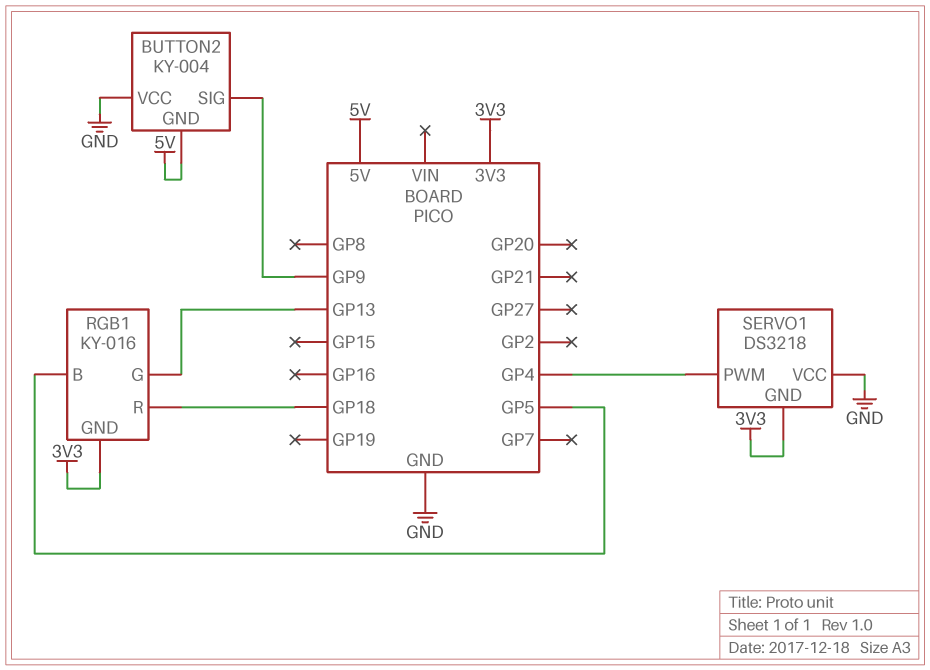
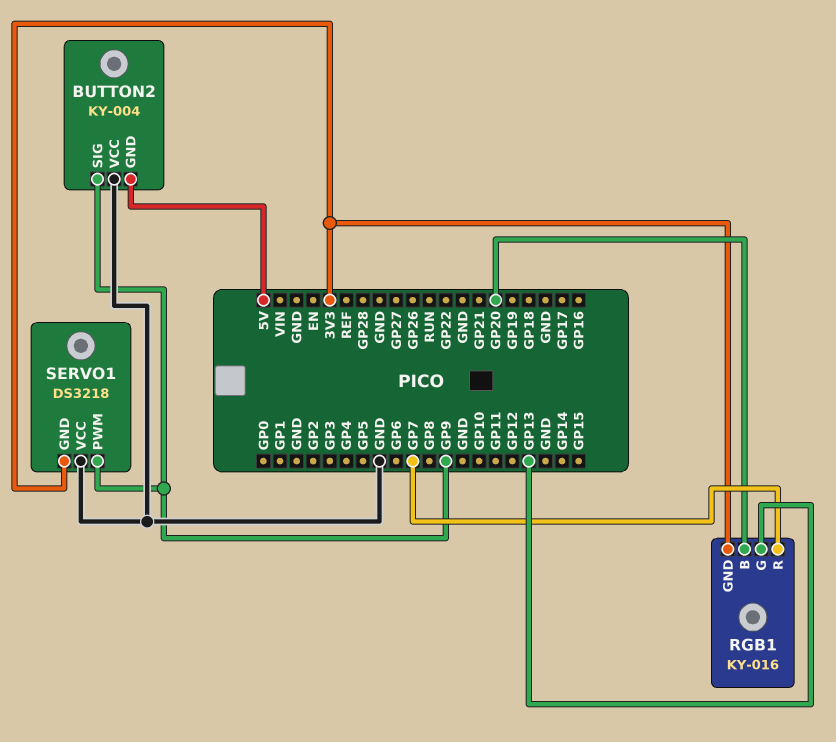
RGB1 pin B: GP5 -> GP20
RGB1 pin R: GP18 -> GP7
SERVO1 pin PWM: GP4 -> GP9

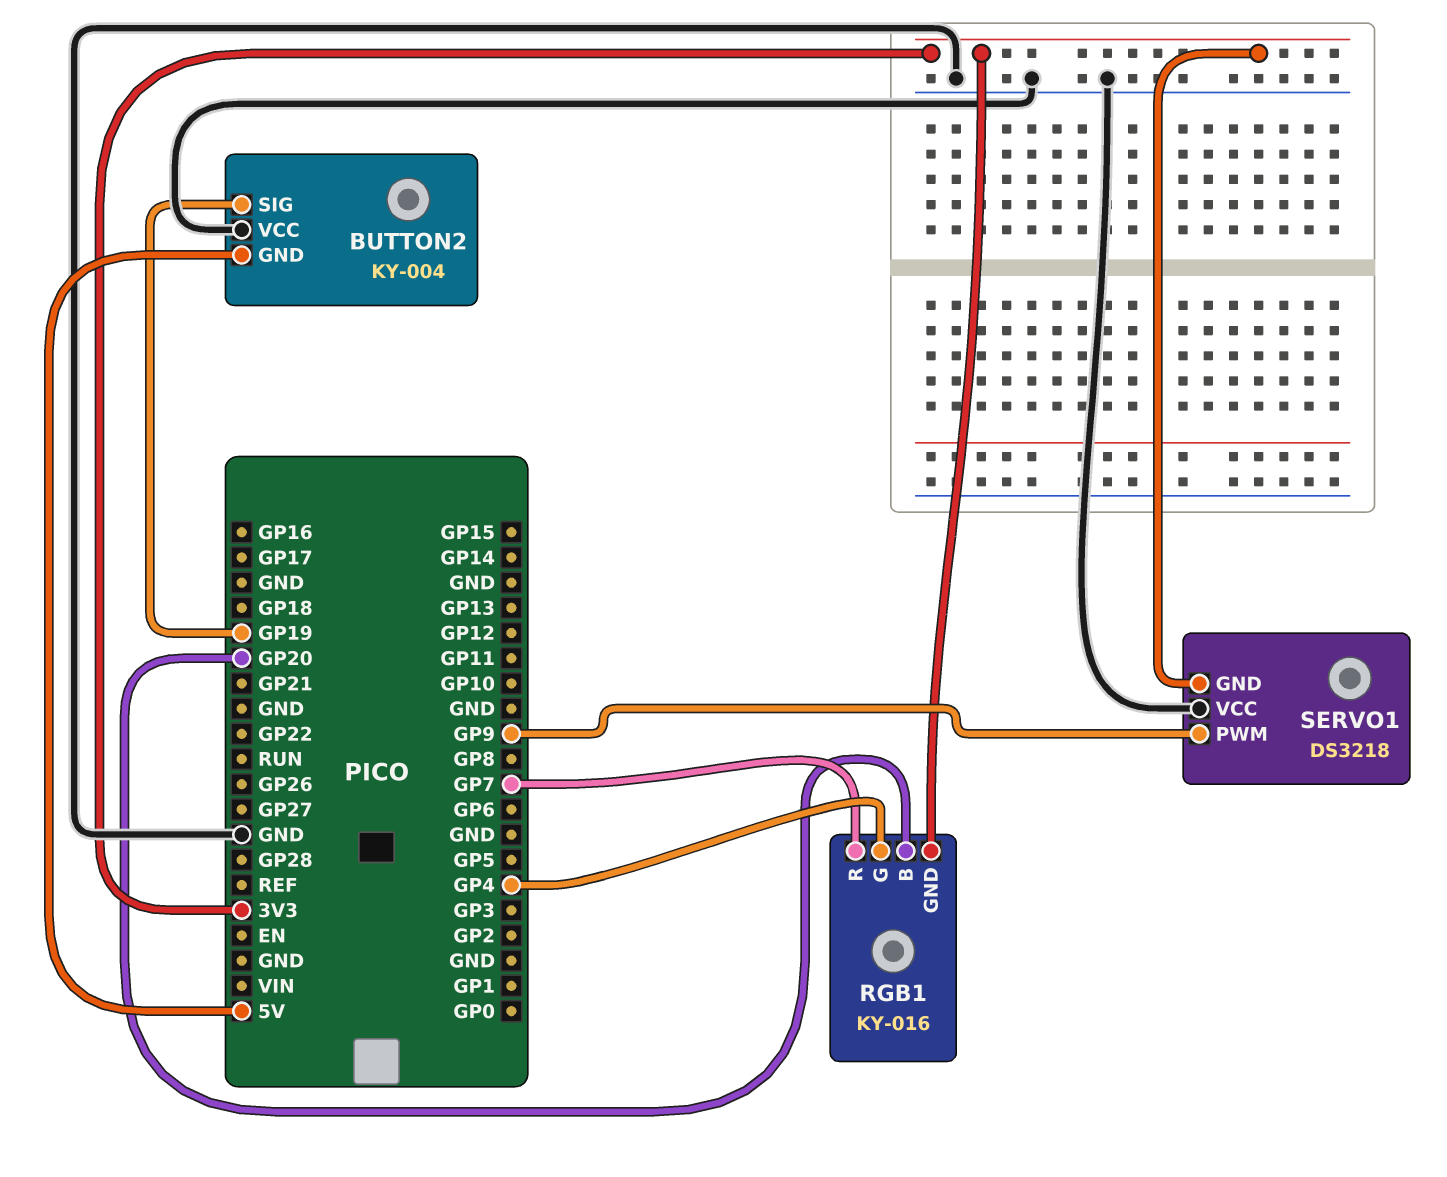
BUTTON2 pin SIG: GP9 -> GP19
RGB1 pin G: GP13 -> GP4

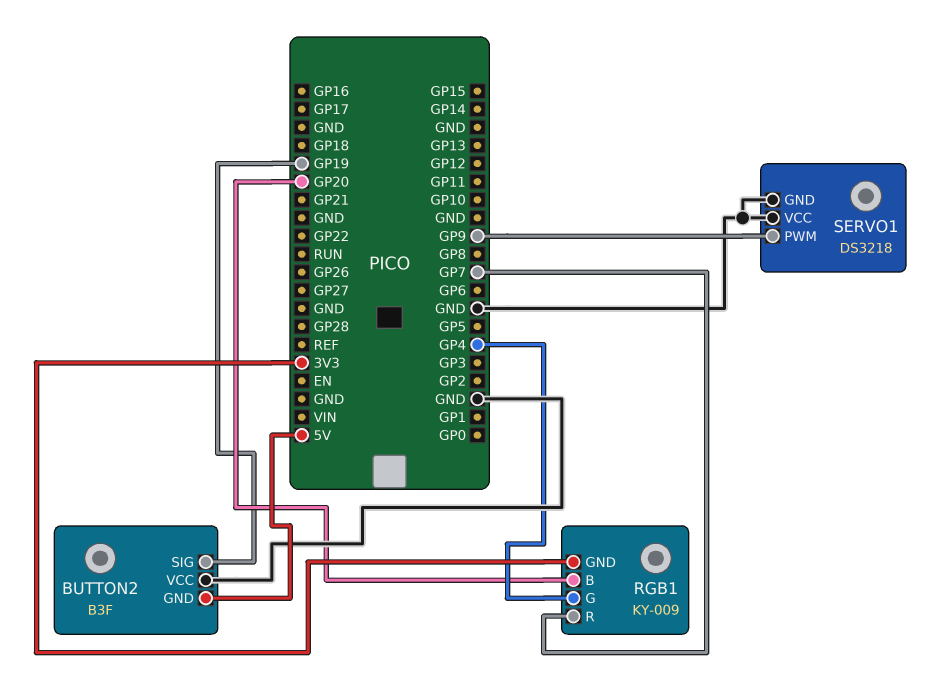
BUTTON2: KY-004 -> B3F
RGB1: KY-016 -> KY-009
SERVO1 pin GND: 3V3 -> GND

